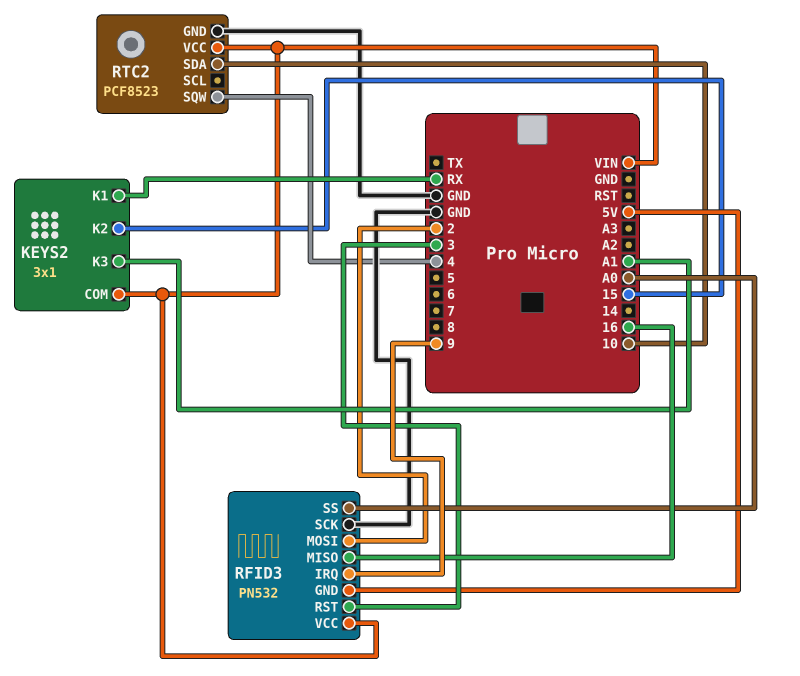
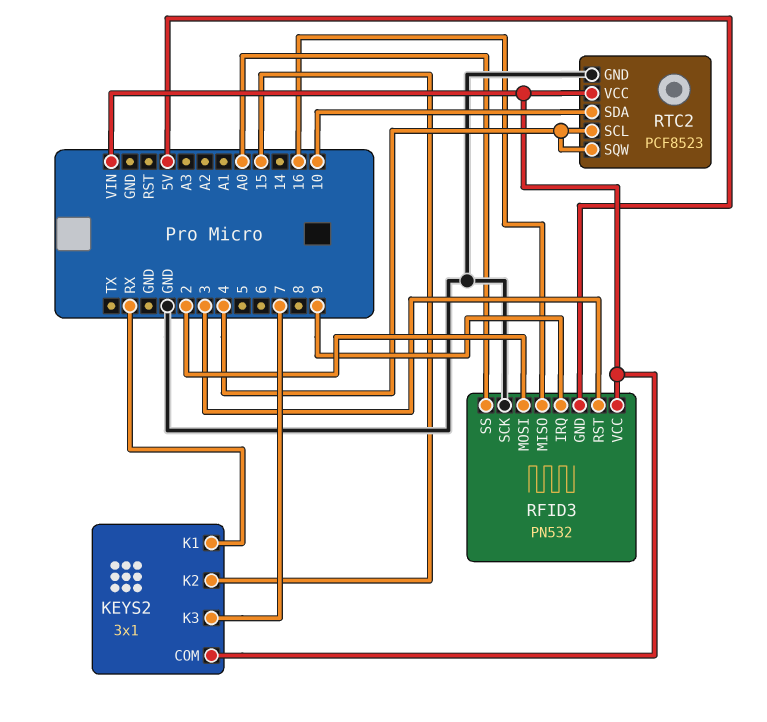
KEYS2 pin K3: A1 -> 7
RTC2 pin SCL: none -> 4

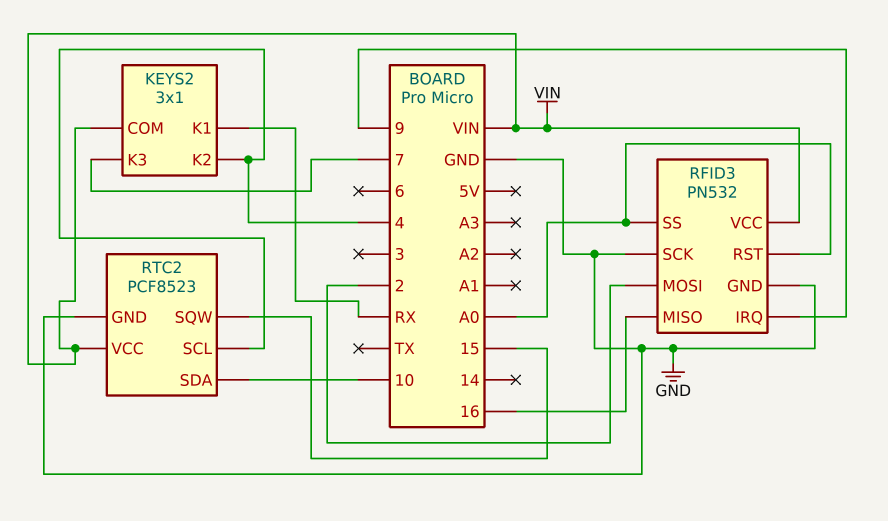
KEYS2 pin K2: 15 -> 4
RFID3 pin GND: 5V -> GND
RFID3 pin RST: 3 -> A0
RTC2 pin SQW: 4 -> 15

